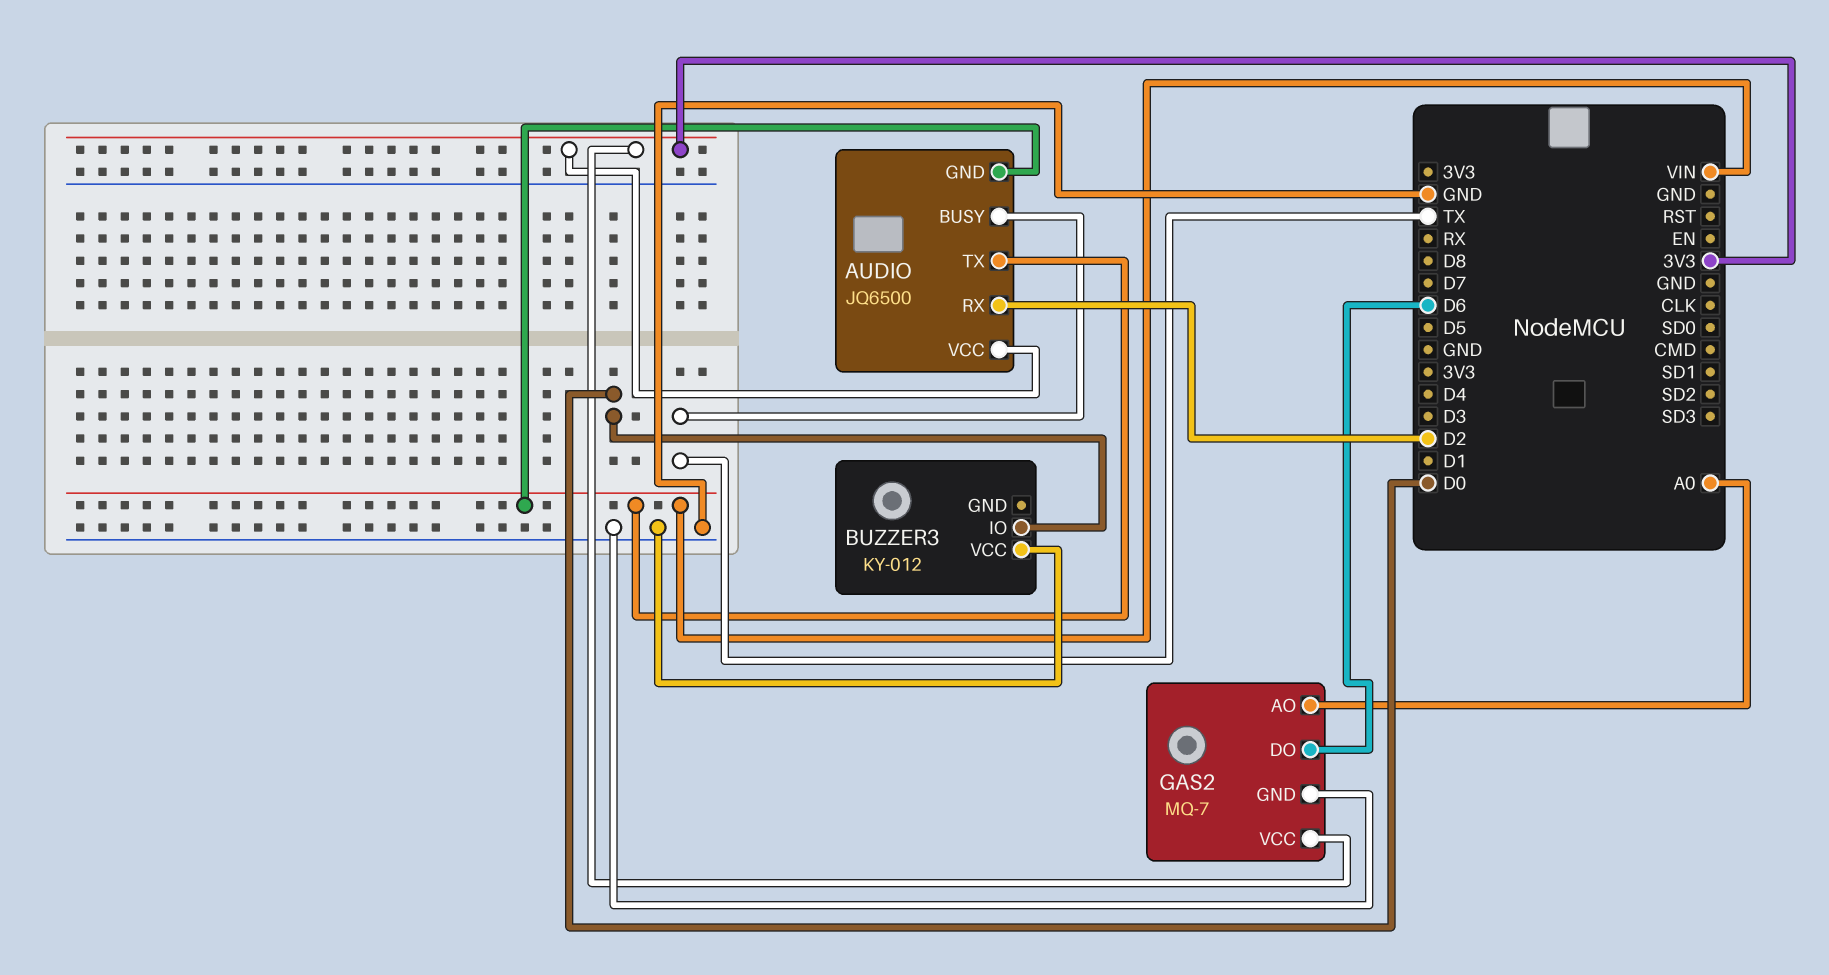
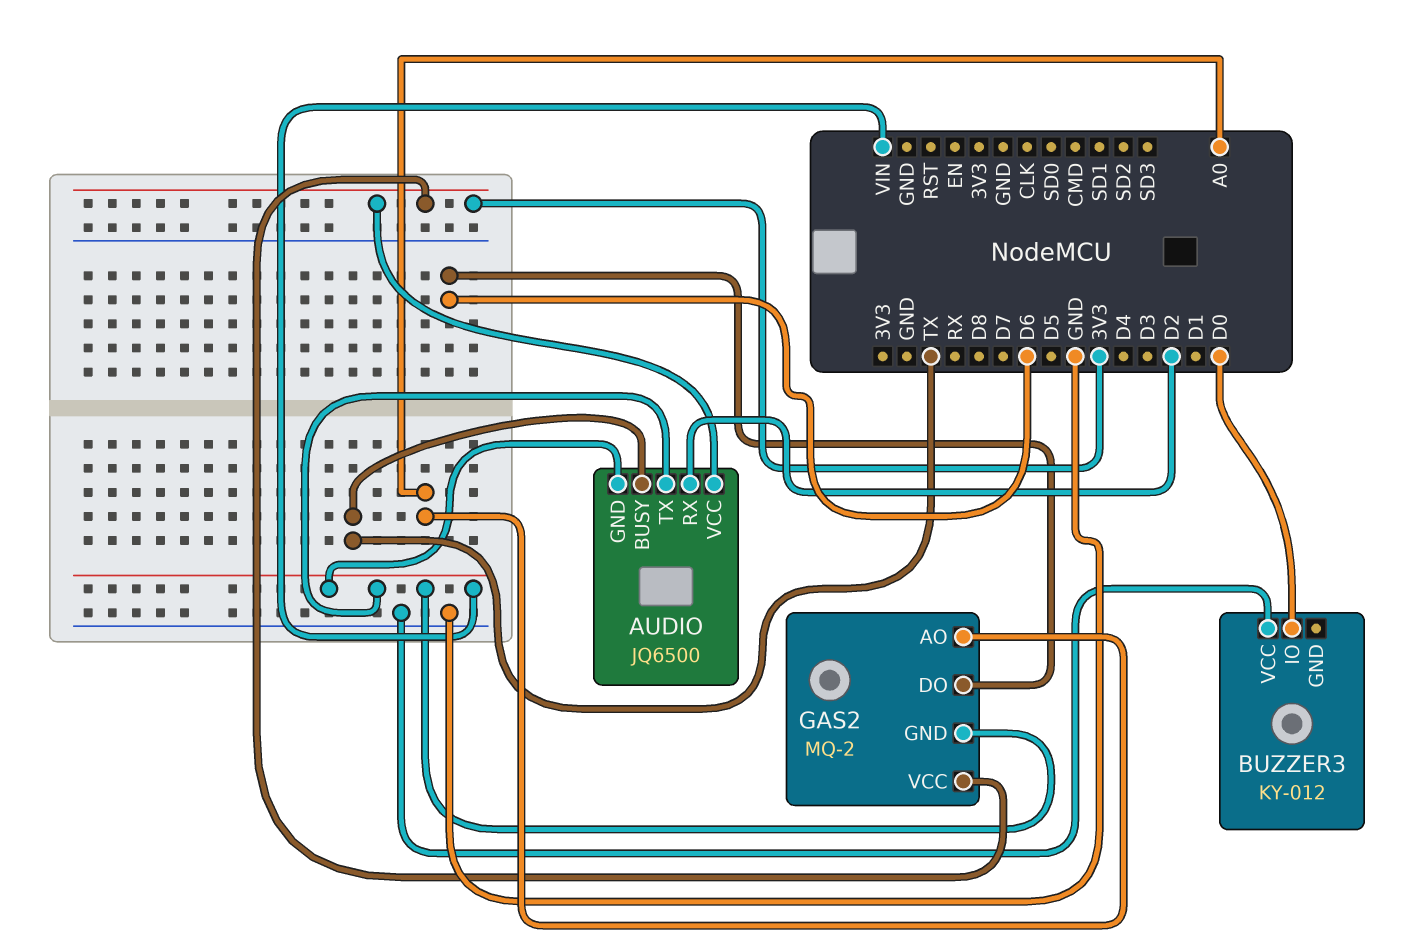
GAS2: MQ-7 -> MQ-2
GAS2 pin GND: GND -> VIN

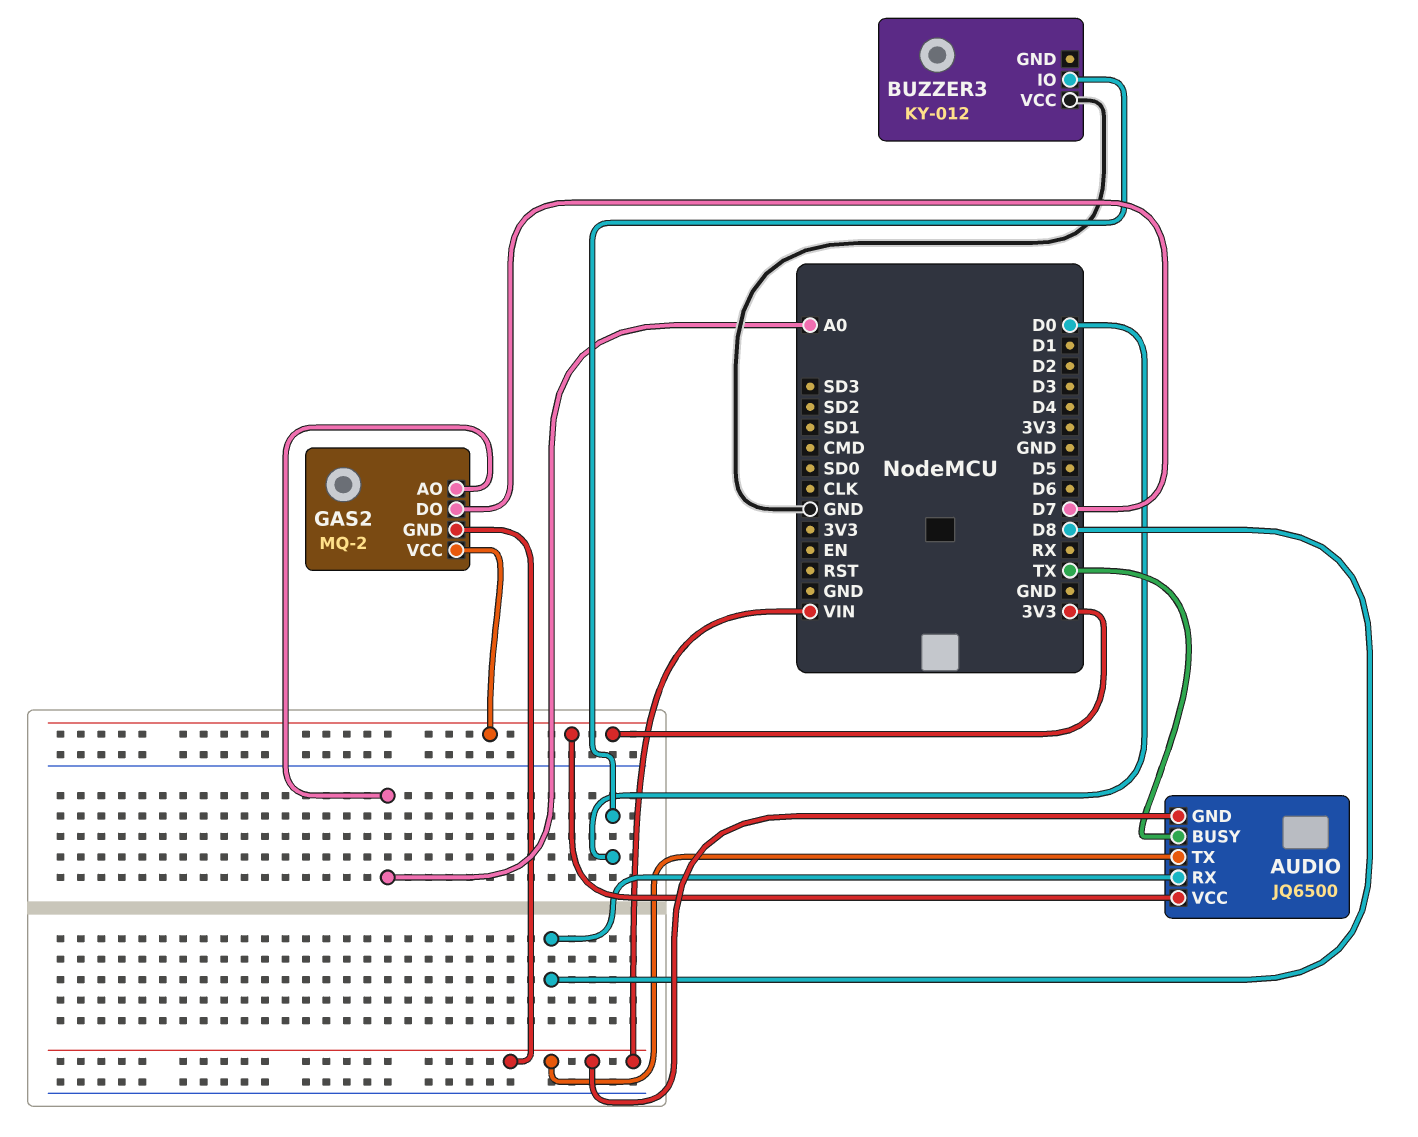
AUDIO pin RX: D2 -> D8
GAS2 pin DO: D6 -> D7

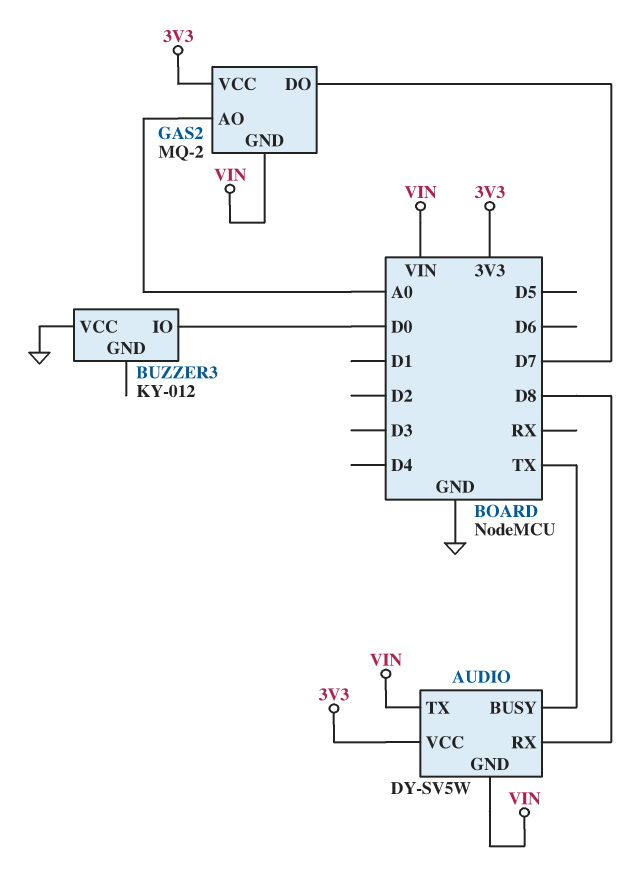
AUDIO: JQ6500 -> DY-SV5W

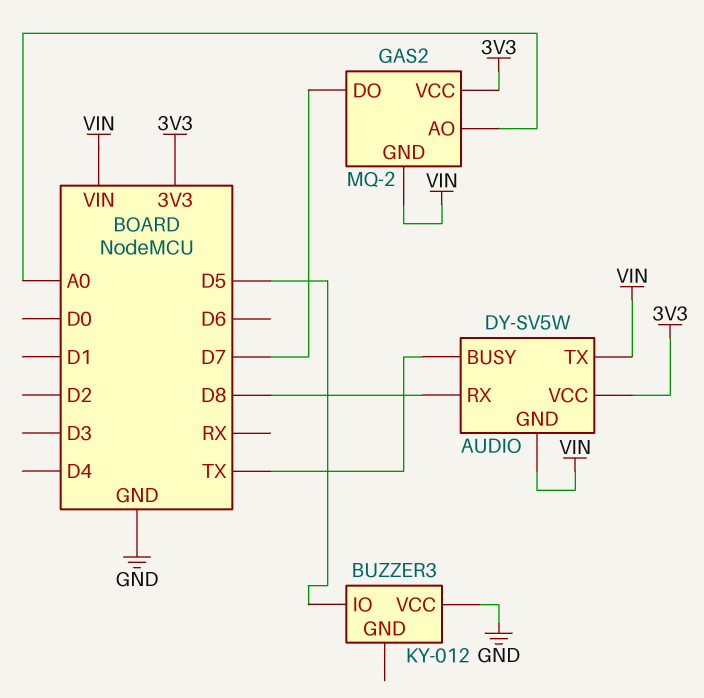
BUZZER3 pin IO: D0 -> D5

